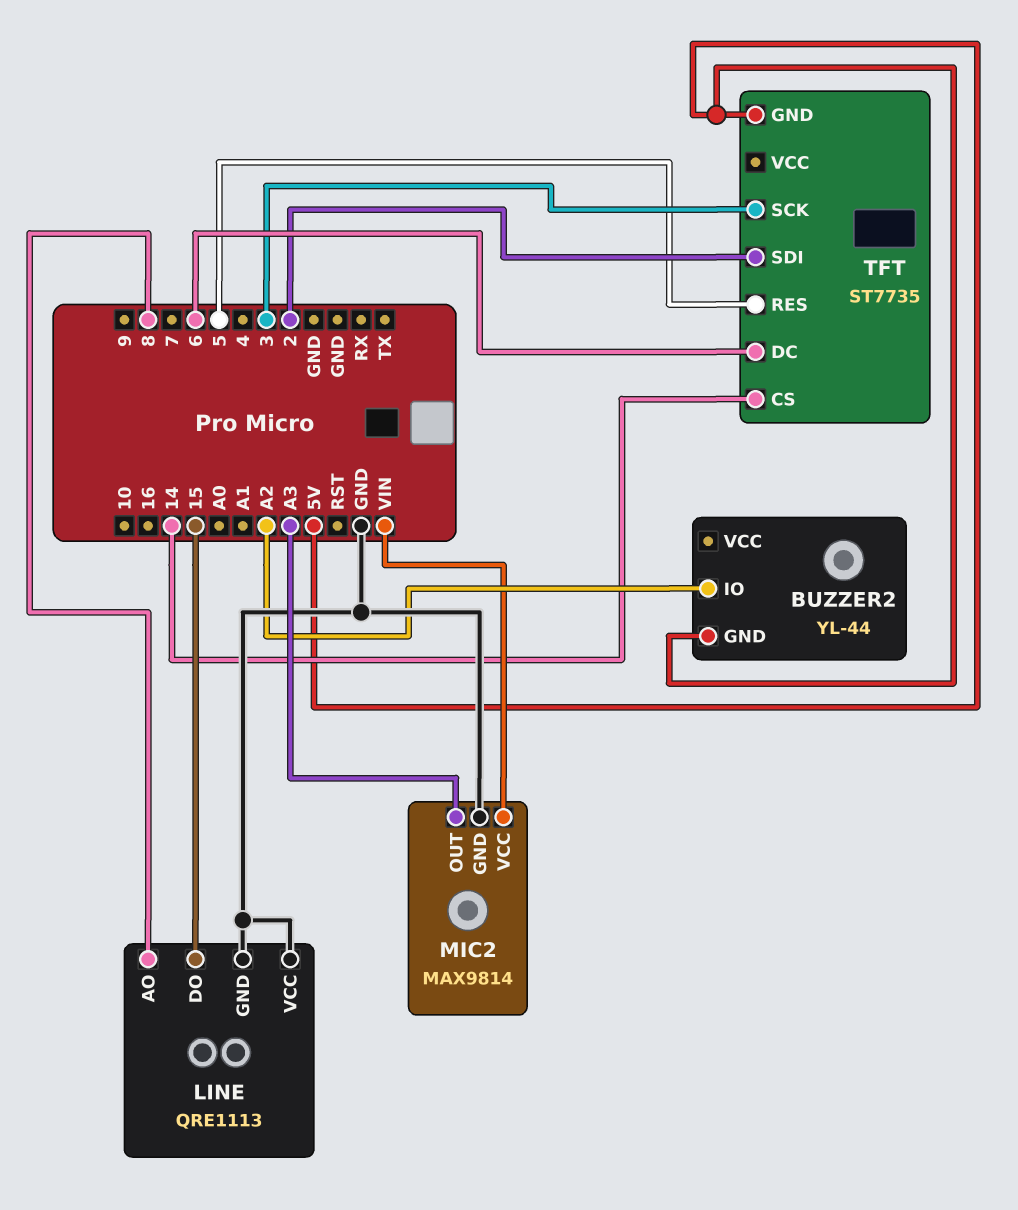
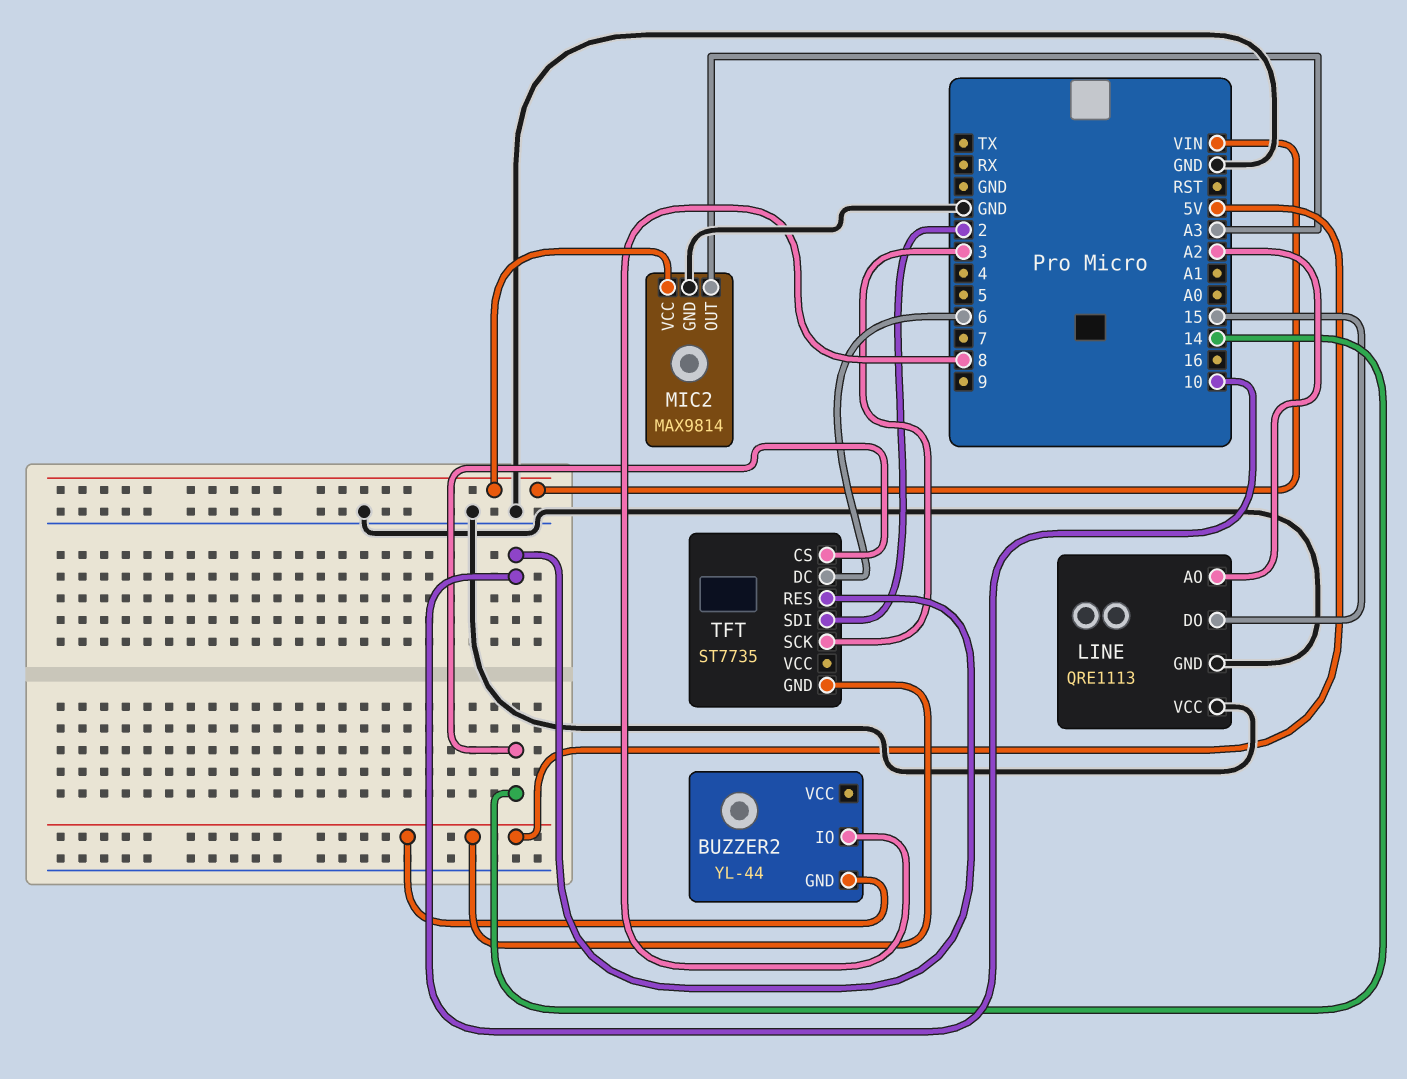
BUZZER2 pin IO: A2 -> 8
LINE pin AO: 8 -> A2
TFT pin RES: 5 -> 10

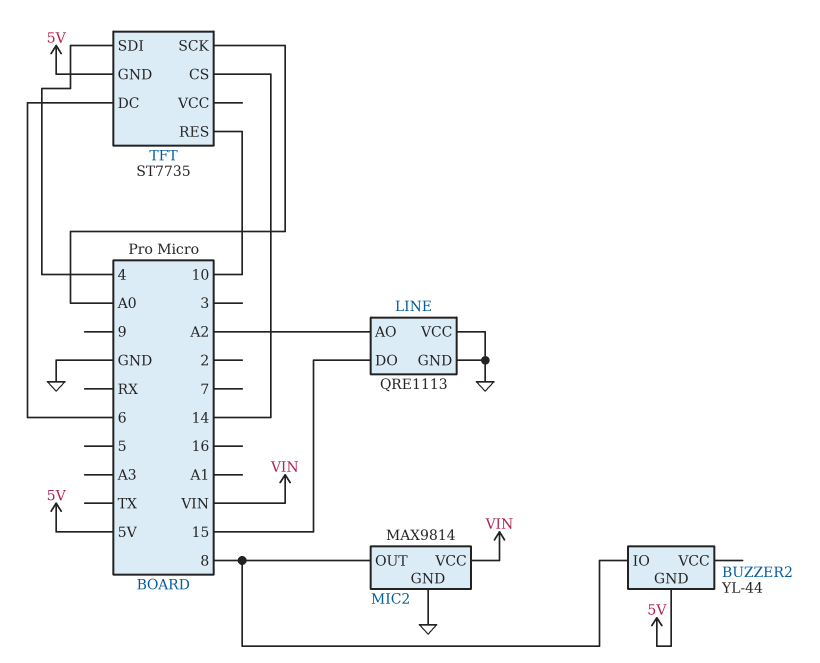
MIC2 pin OUT: A3 -> 8
TFT pin SCK: 3 -> A0
TFT pin SDI: 2 -> 4

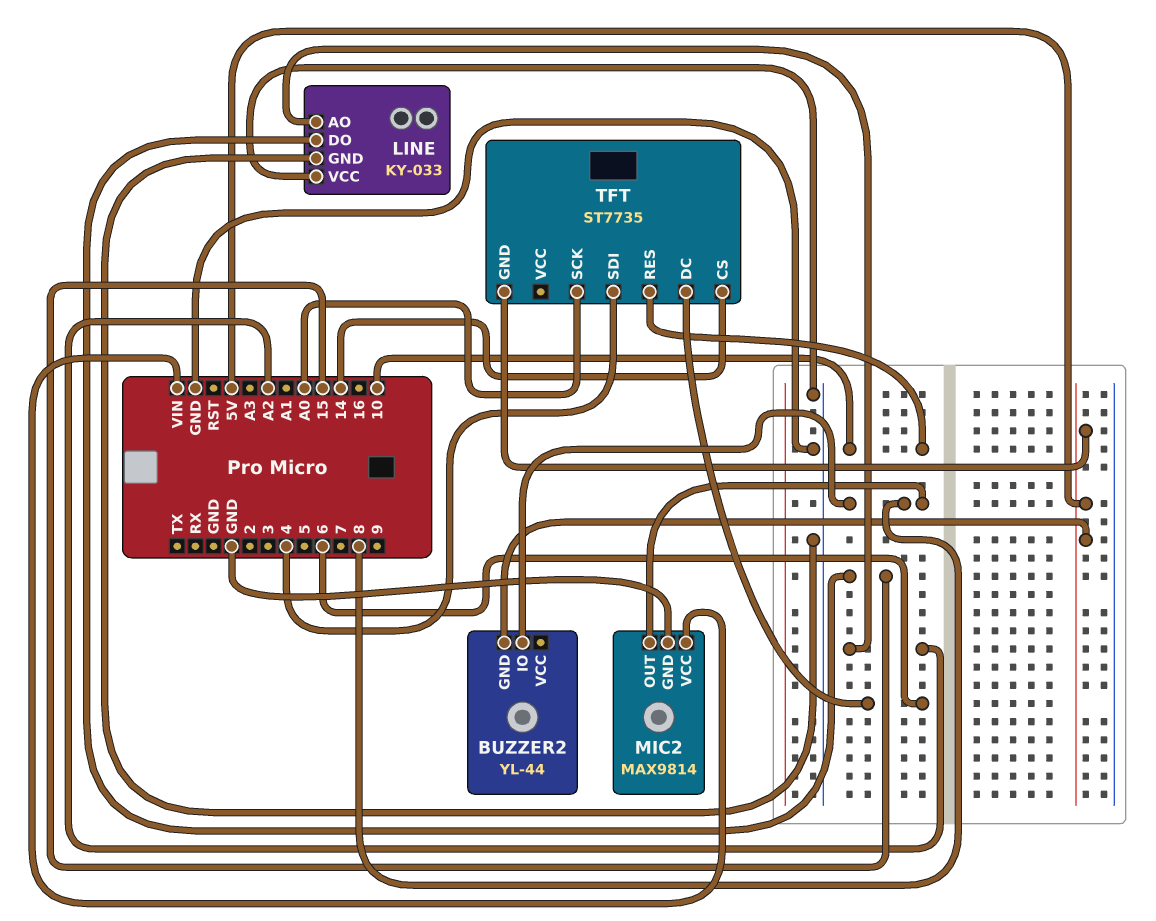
LINE: QRE1113 -> KY-033

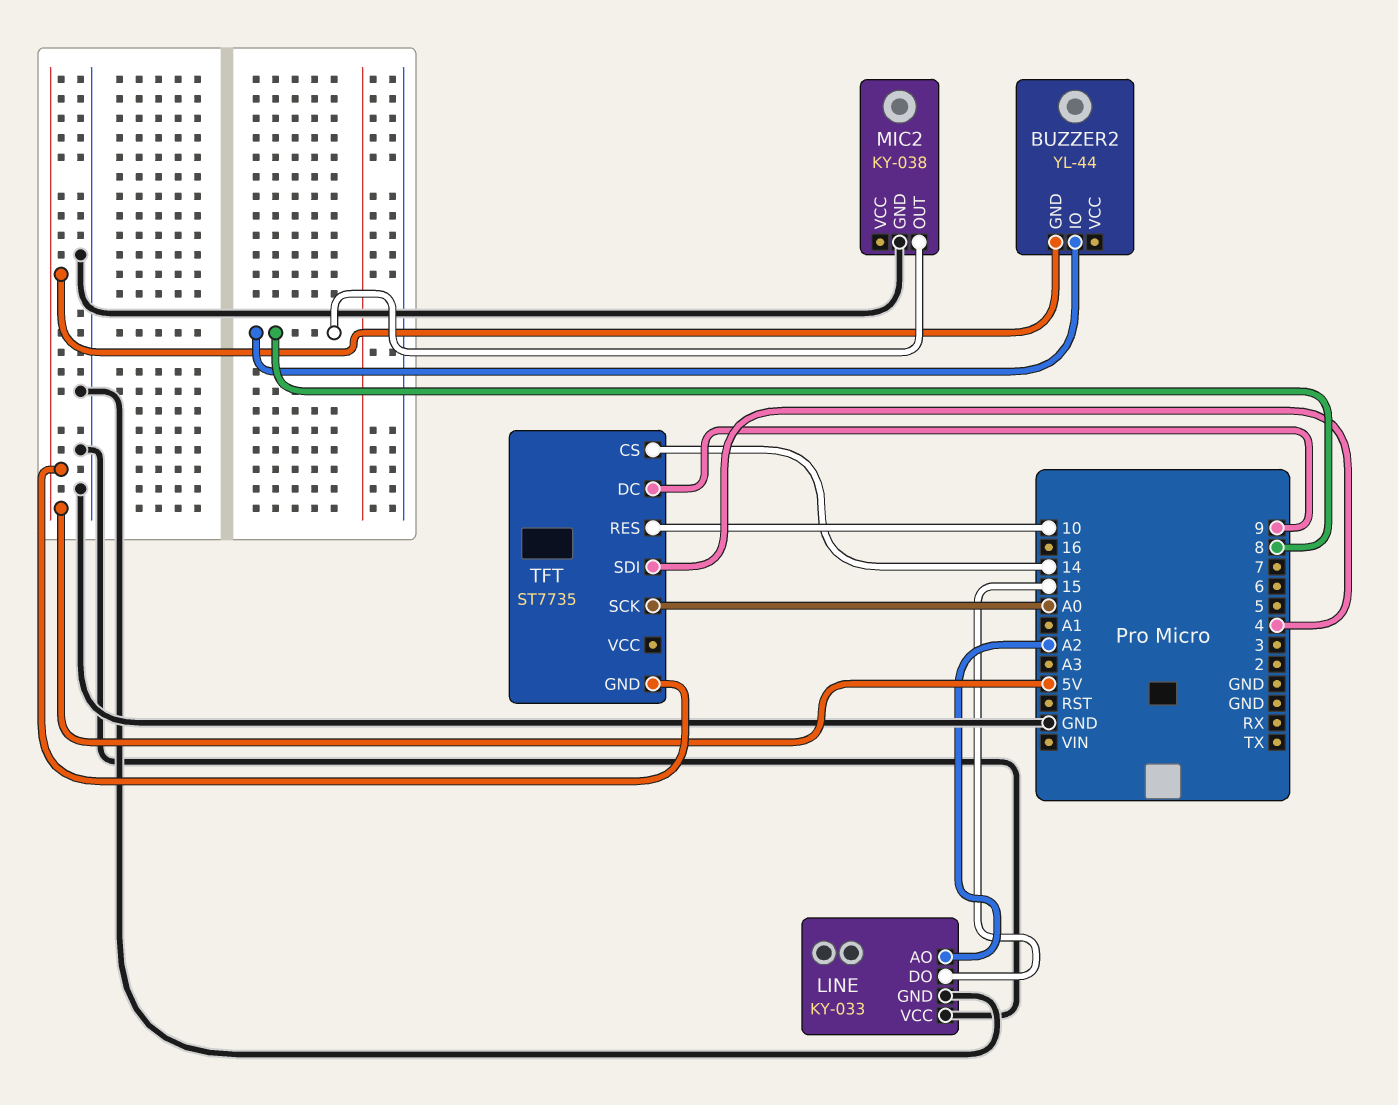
MIC2: MAX9814 -> KY-038
MIC2 pin VCC: VIN -> none
TFT pin DC: 6 -> 9

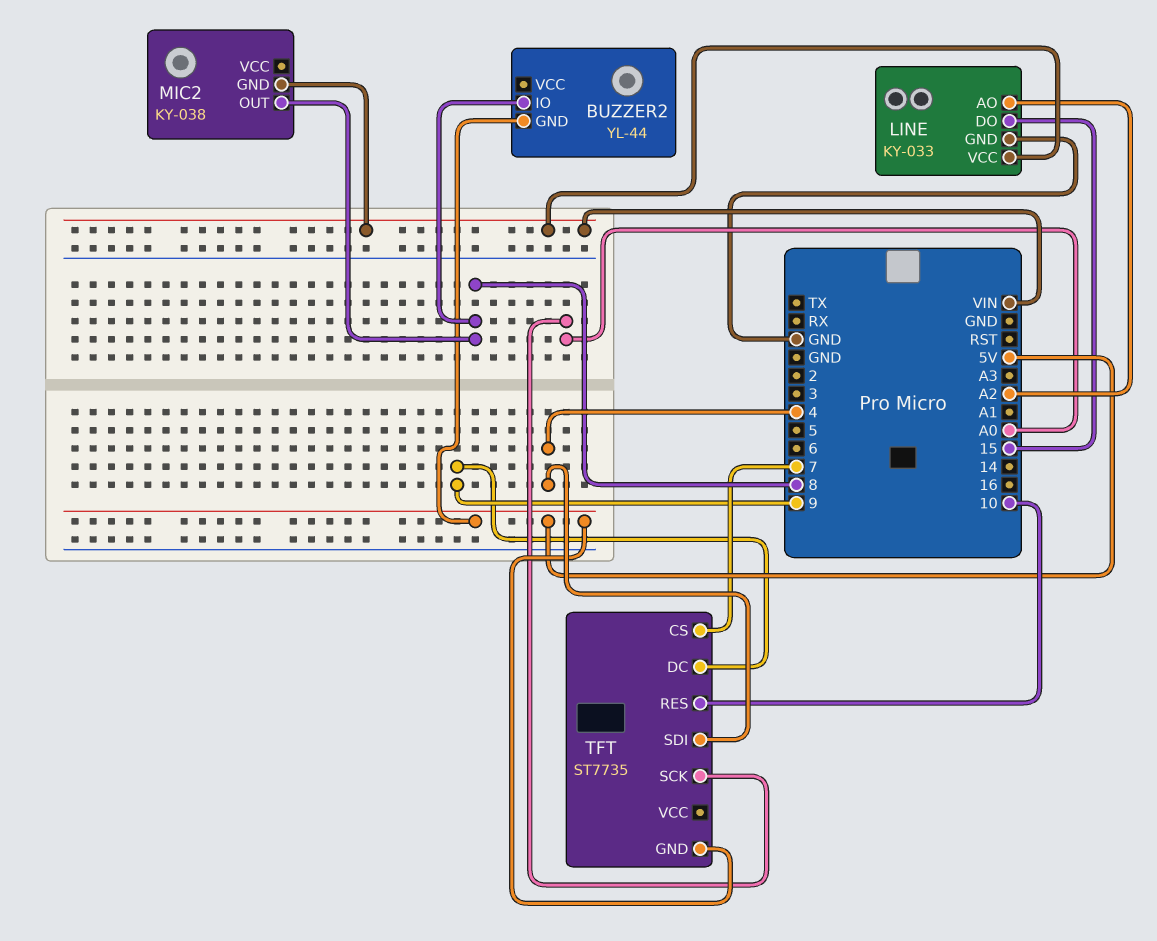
LINE pin VCC: GND -> VIN
MIC2 pin GND: GND -> VIN
TFT pin CS: 14 -> 7

